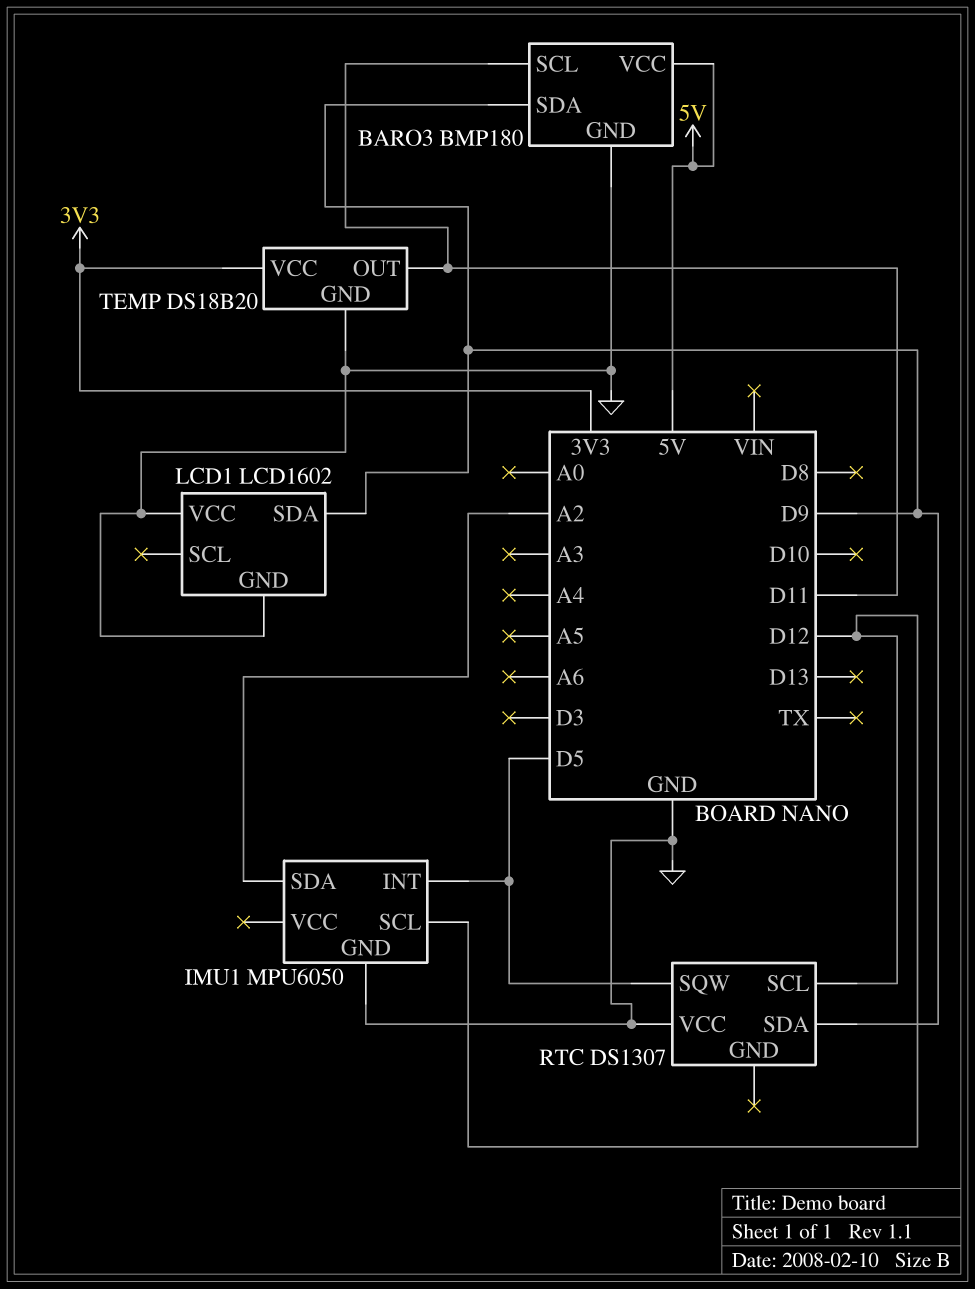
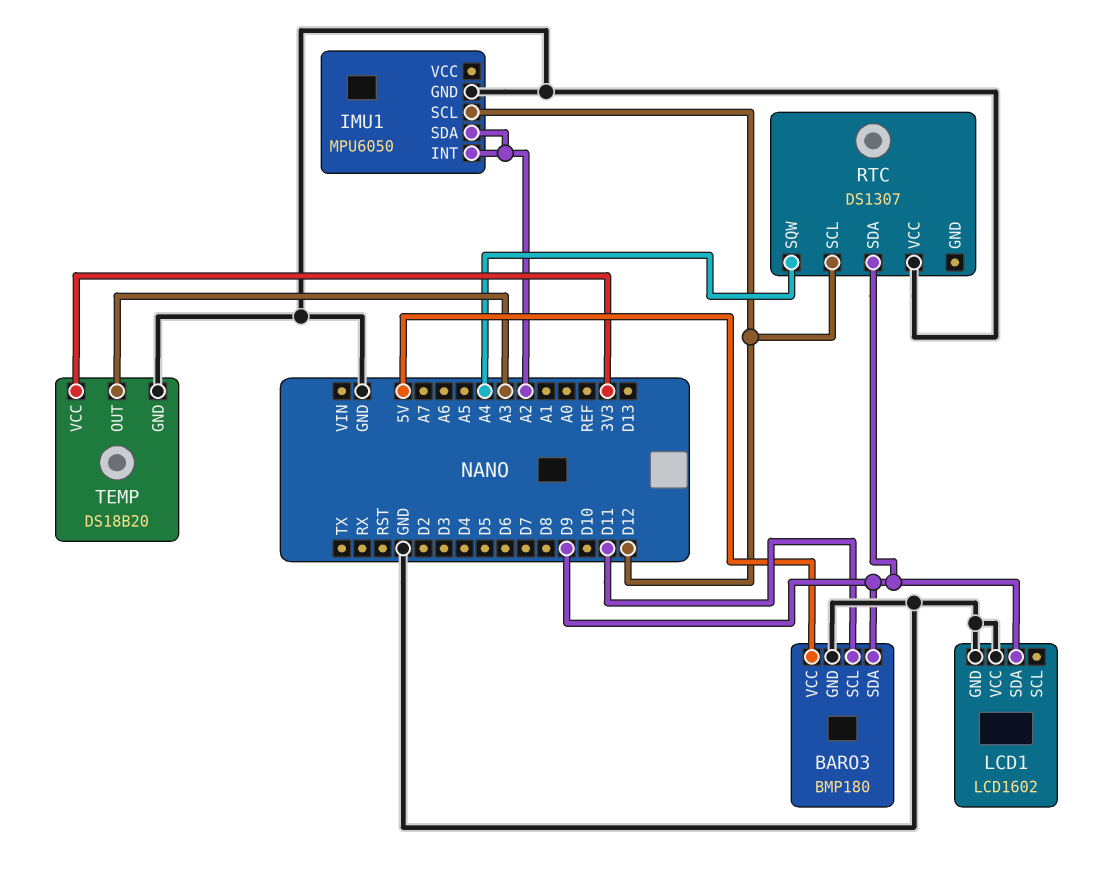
IMU1 pin INT: D5 -> A2
RTC pin SQW: D5 -> A4
TEMP pin OUT: D11 -> A3

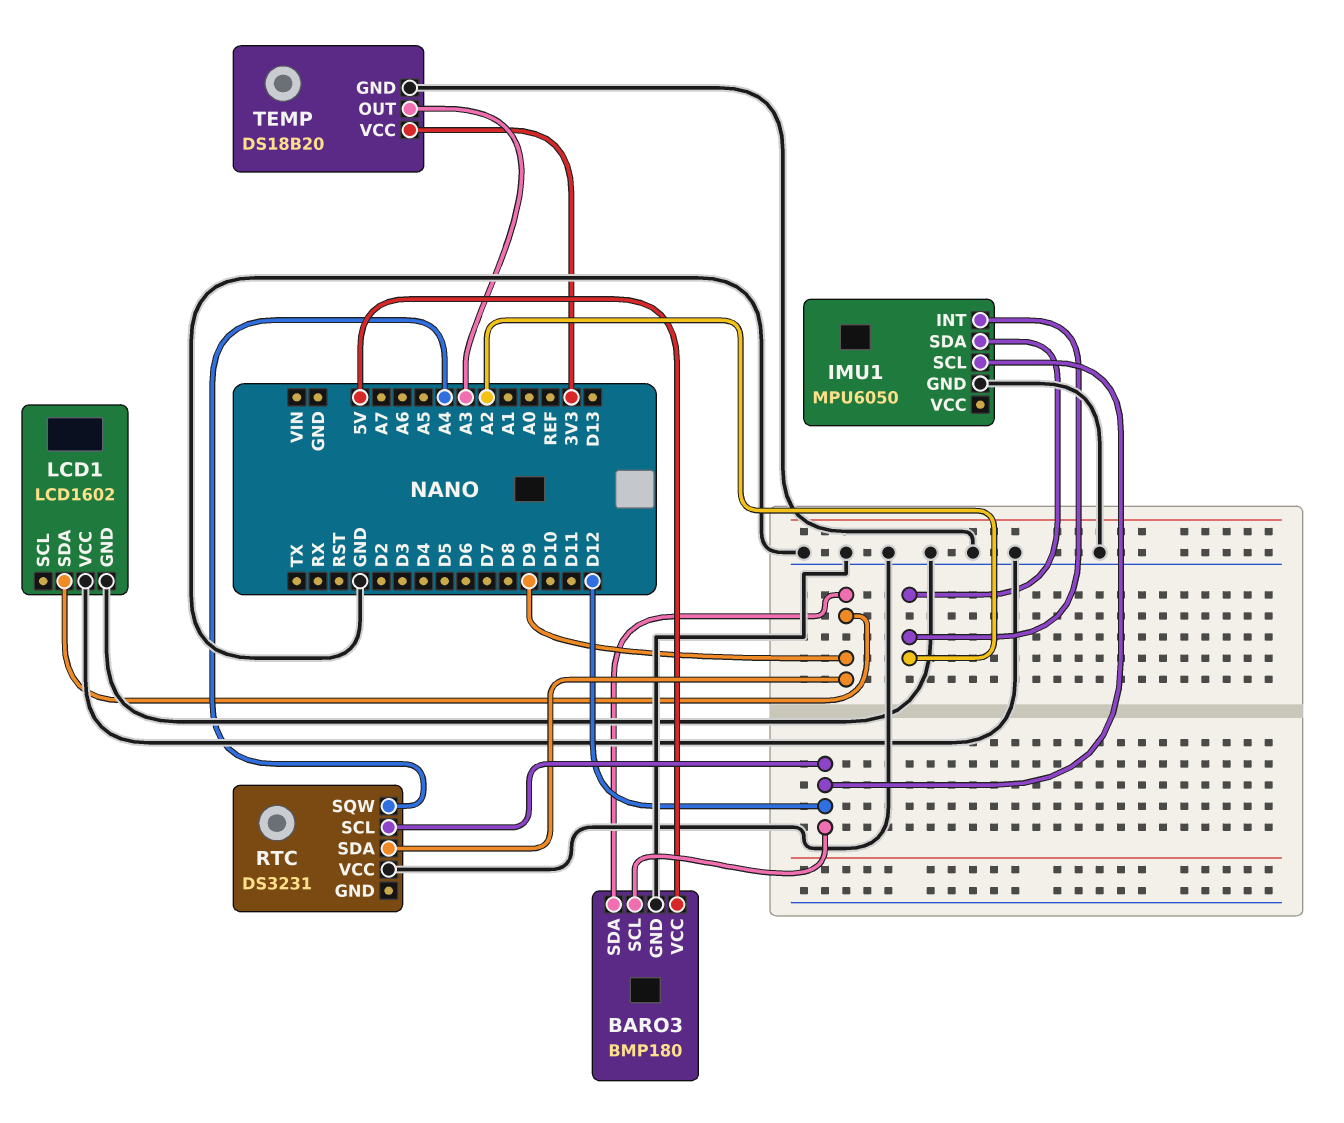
BARO3 pin SCL: D11 -> D12
RTC: DS1307 -> DS3231

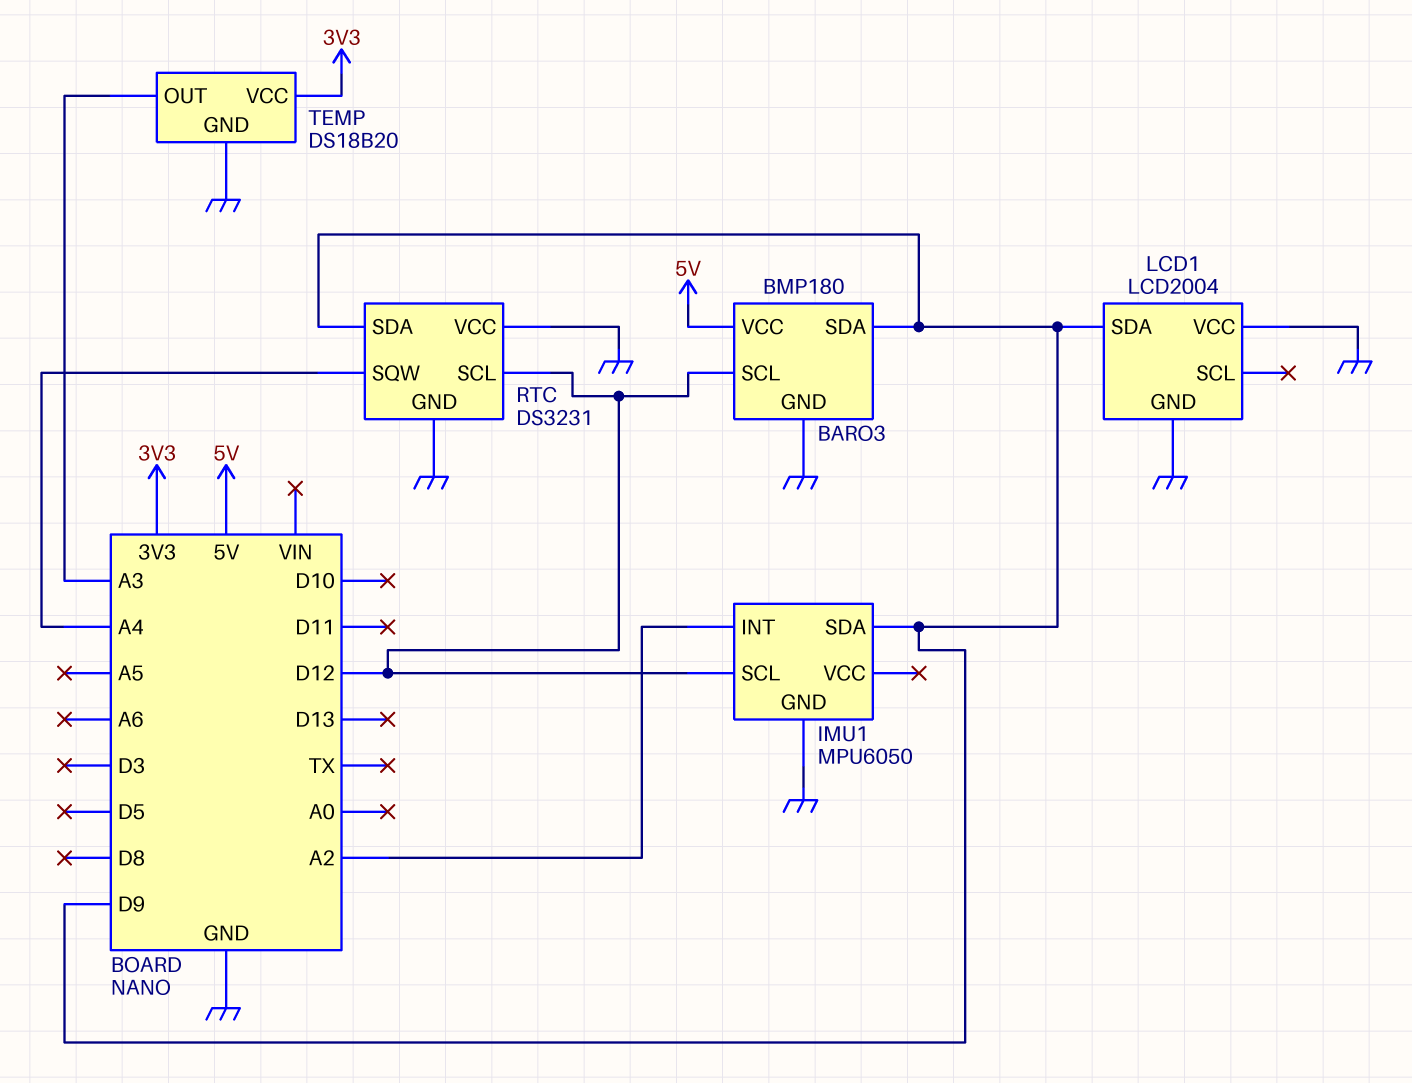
IMU1 pin SDA: A2 -> D9
LCD1: LCD1602 -> LCD2004
RTC pin GND: none -> GND

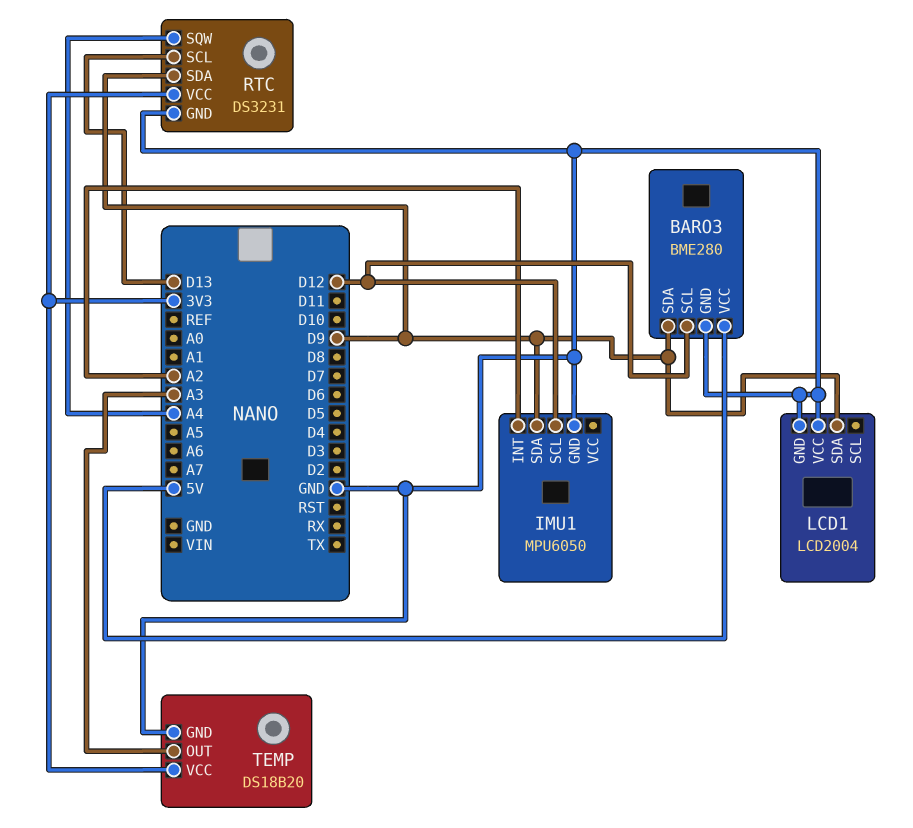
BARO3: BMP180 -> BME280
RTC pin SCL: D12 -> D13
RTC pin VCC: GND -> 3V3

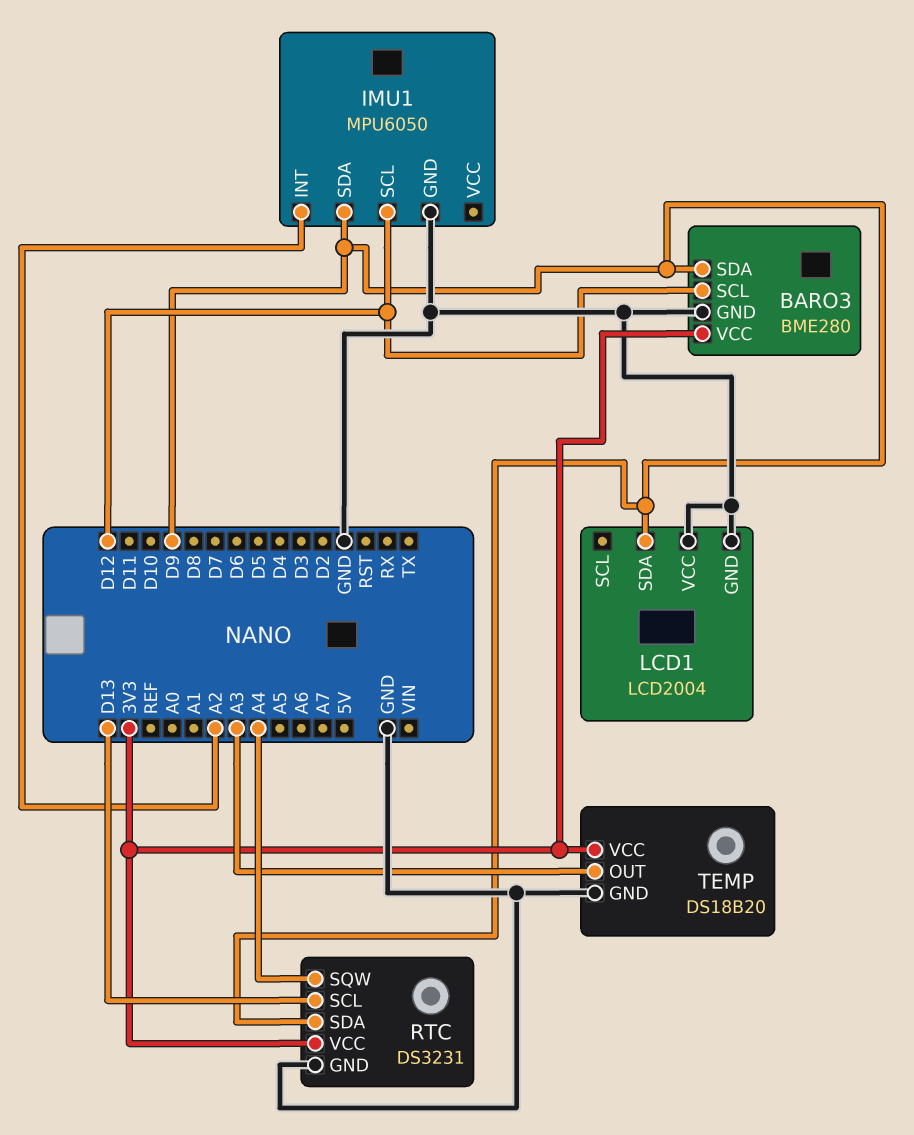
BARO3 pin VCC: 5V -> 3V3

